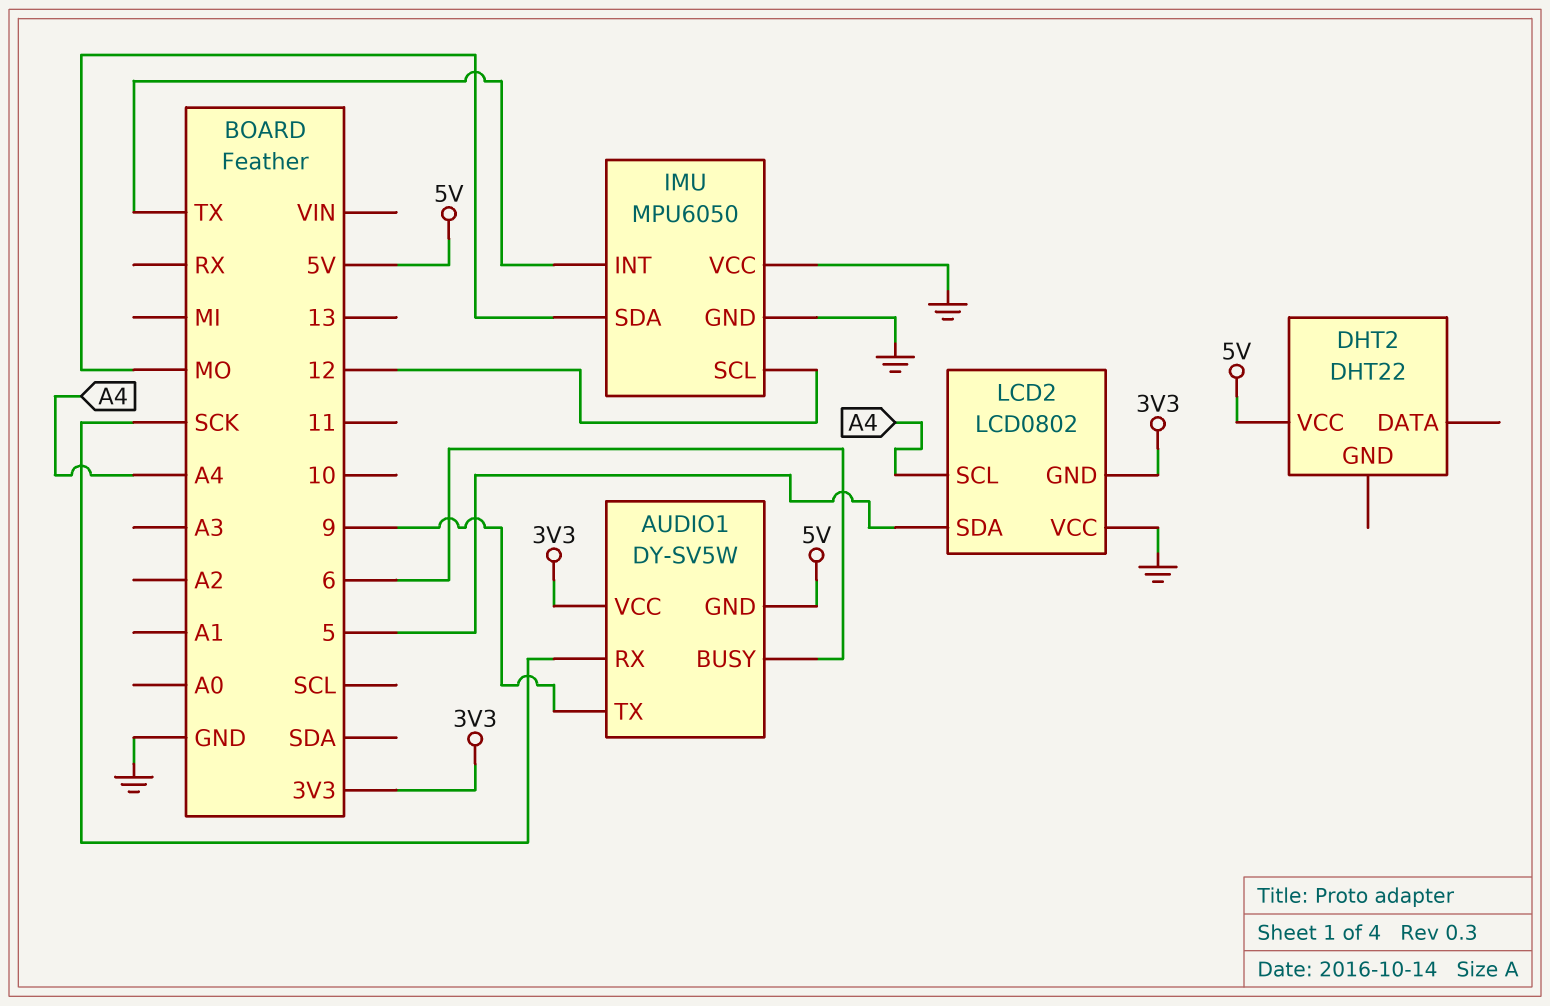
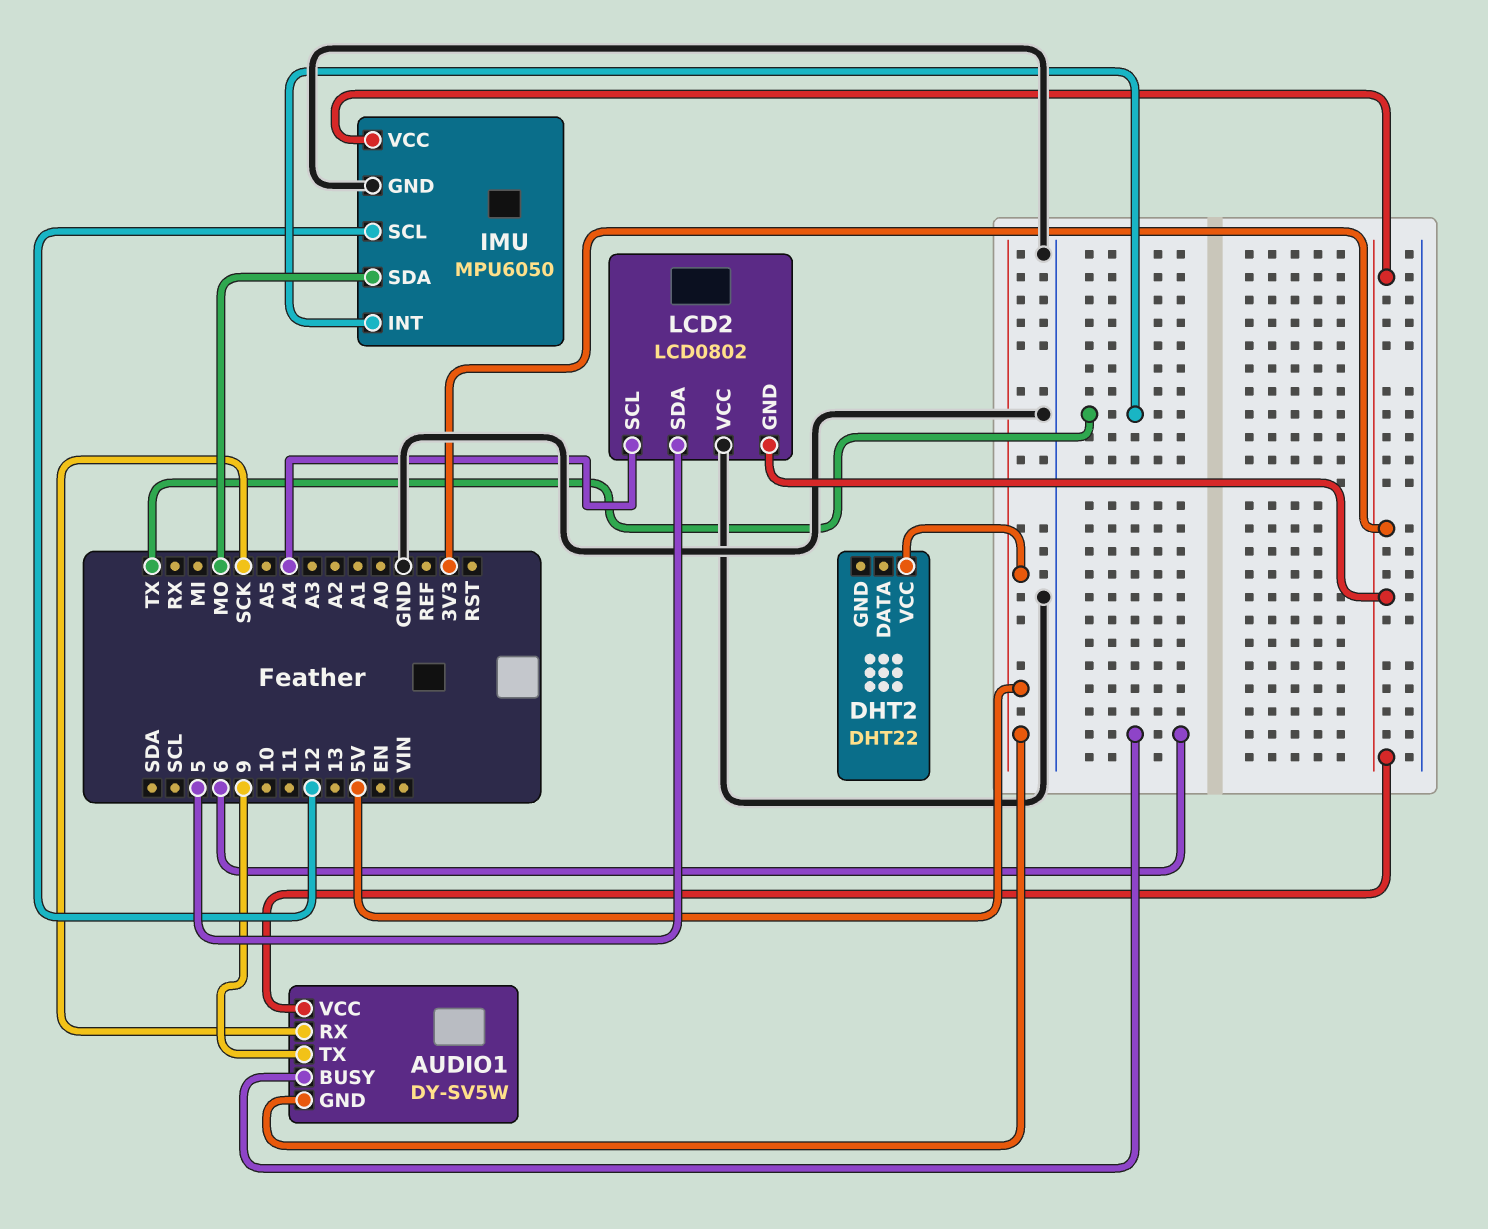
IMU pin VCC: GND -> 3V3

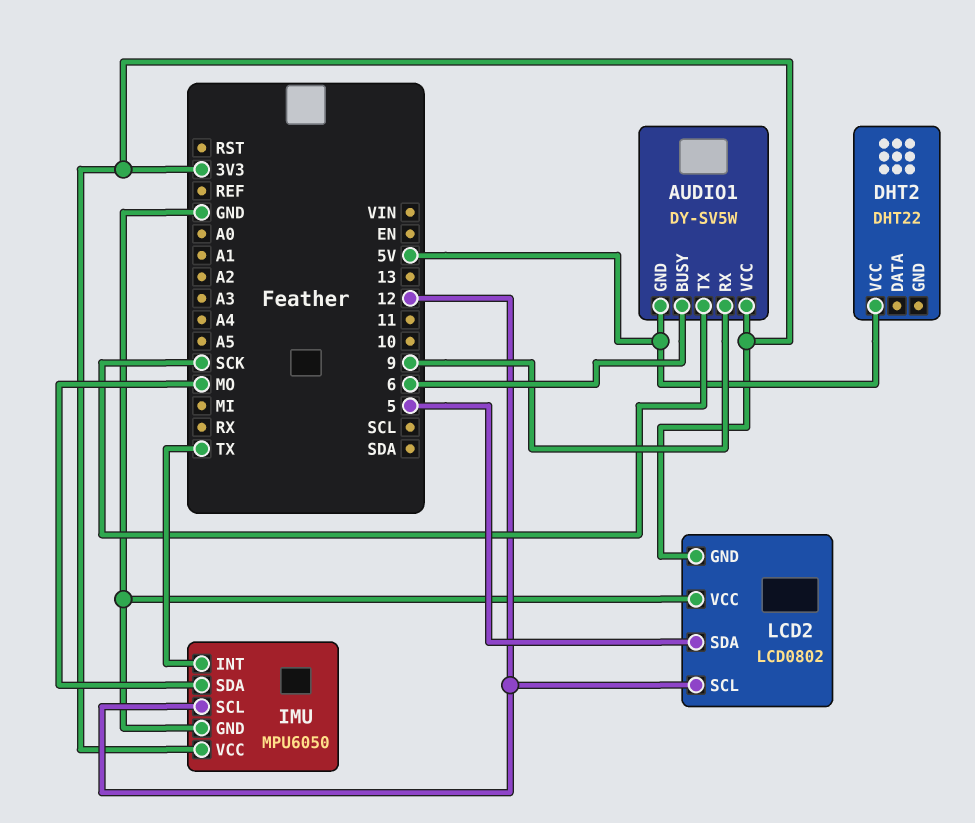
AUDIO1 pin RX: SCK -> 9
AUDIO1 pin TX: 9 -> SCK
LCD2 pin SCL: A4 -> 12

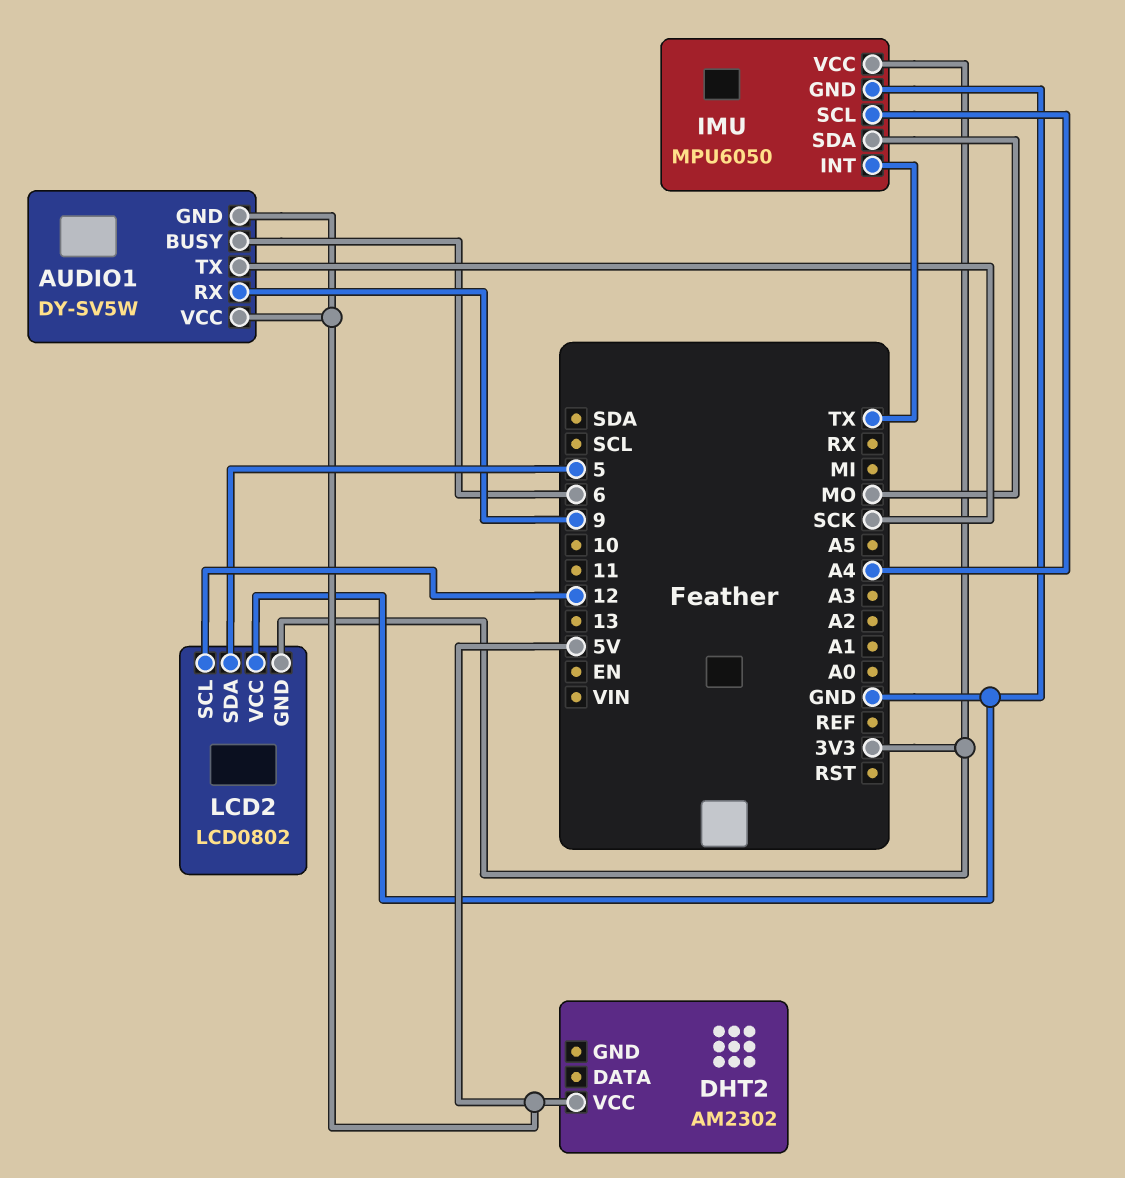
AUDIO1 pin VCC: 3V3 -> 5V
DHT2: DHT22 -> AM2302
IMU pin SCL: 12 -> A4

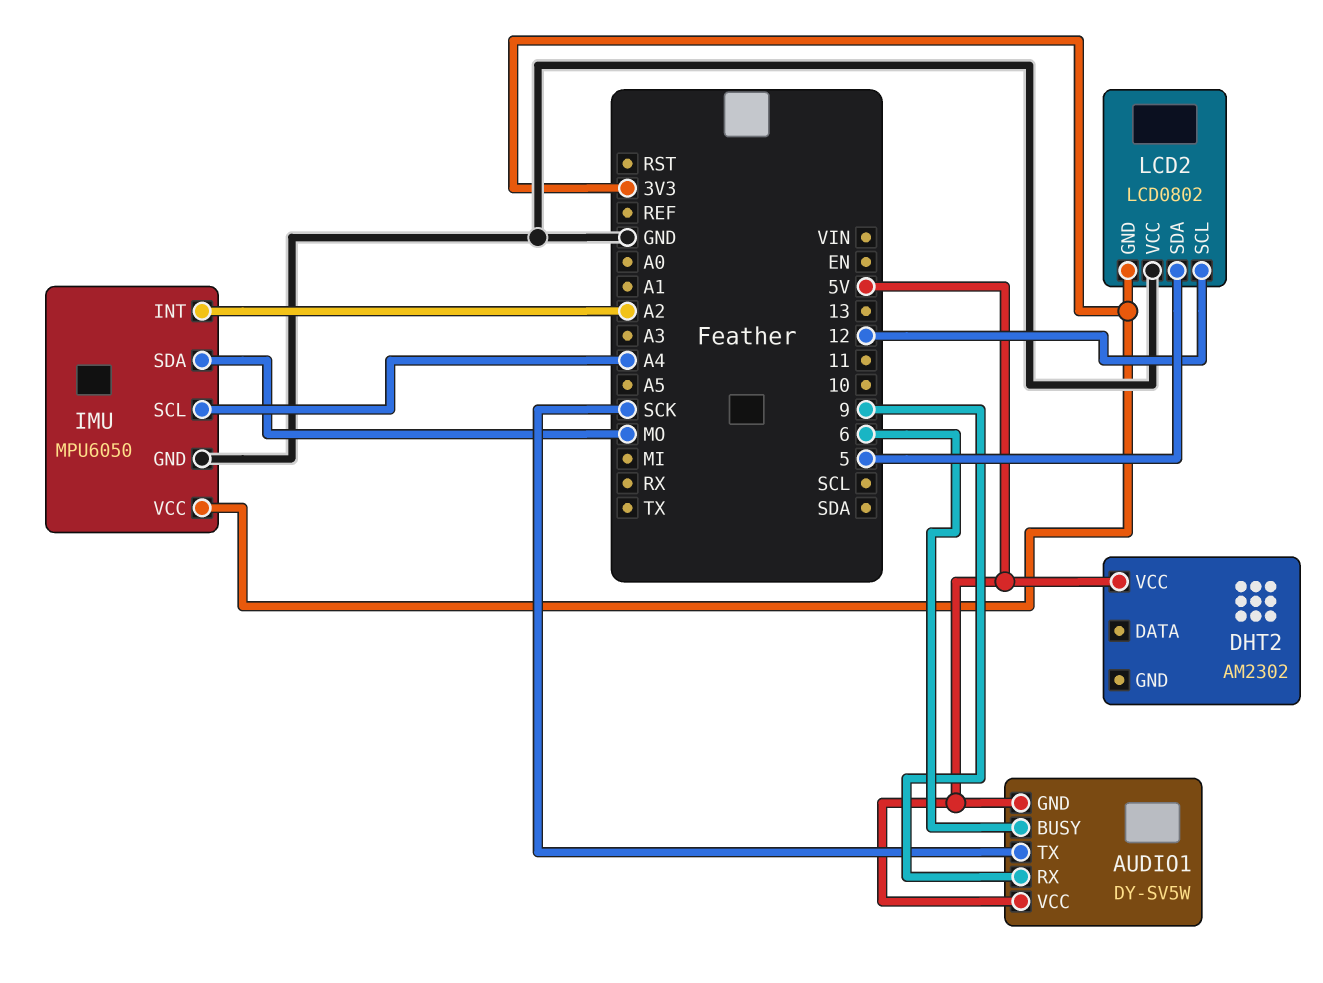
IMU pin INT: TX -> A2

